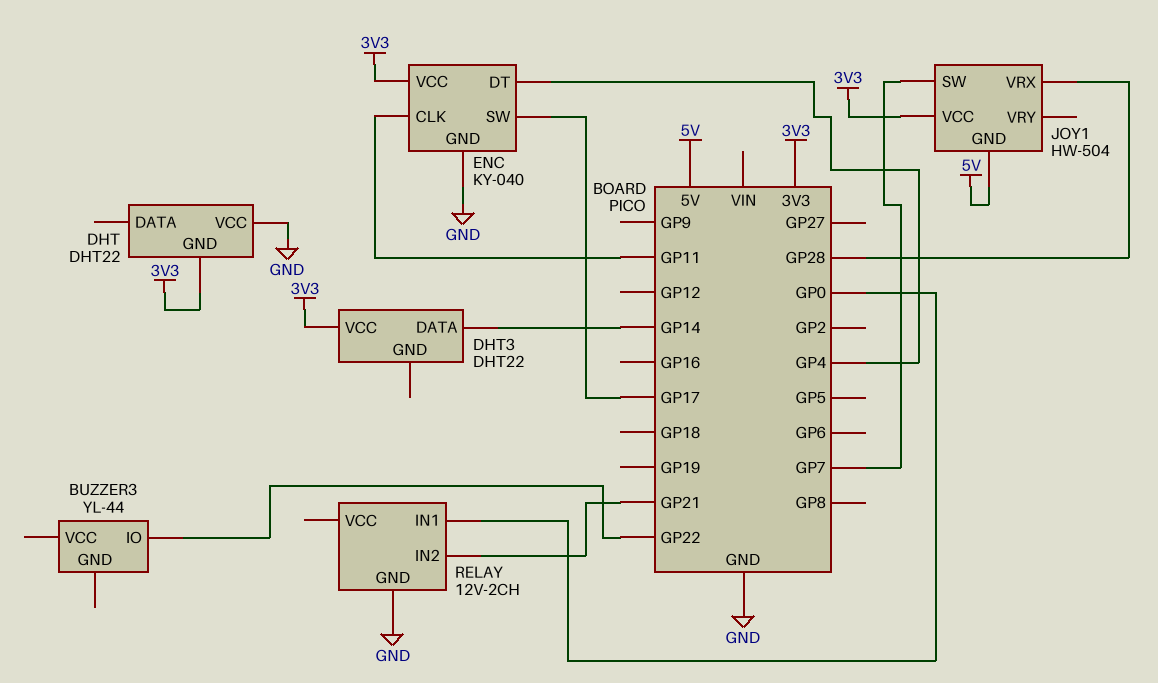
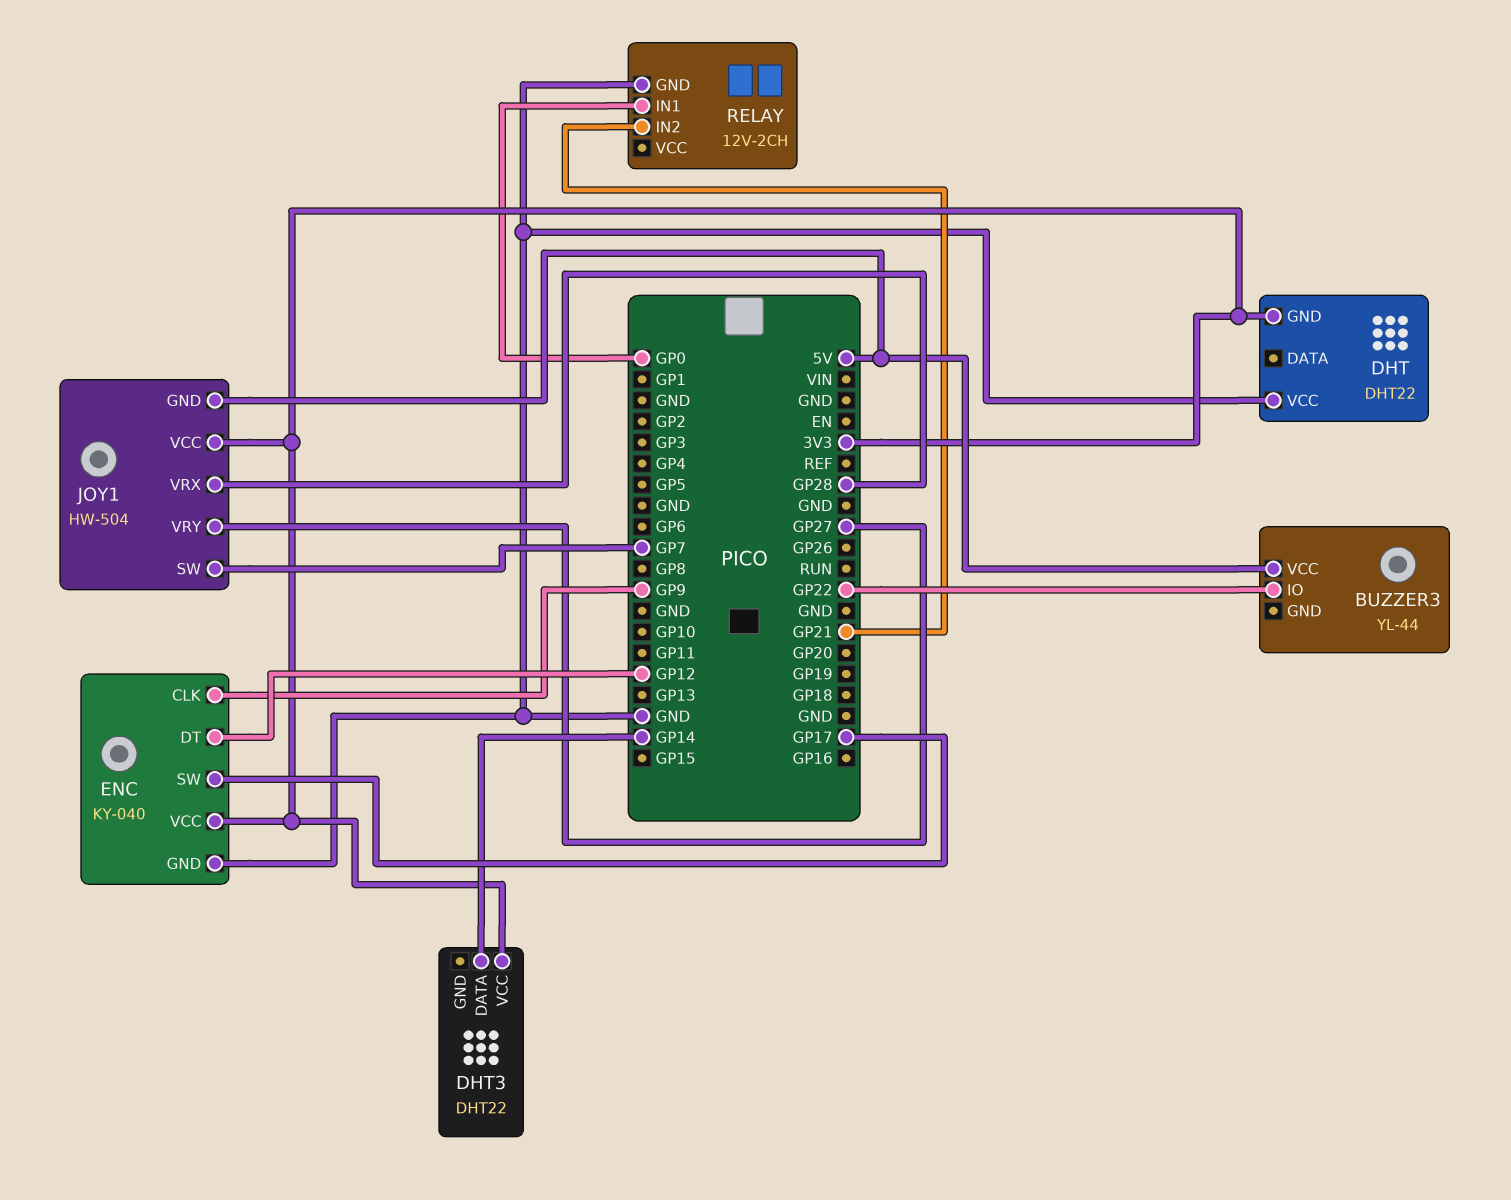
BUZZER3 pin VCC: none -> 5V
ENC pin CLK: GP11 -> GP9
ENC pin DT: GP4 -> GP12
JOY1 pin VRY: none -> GP27

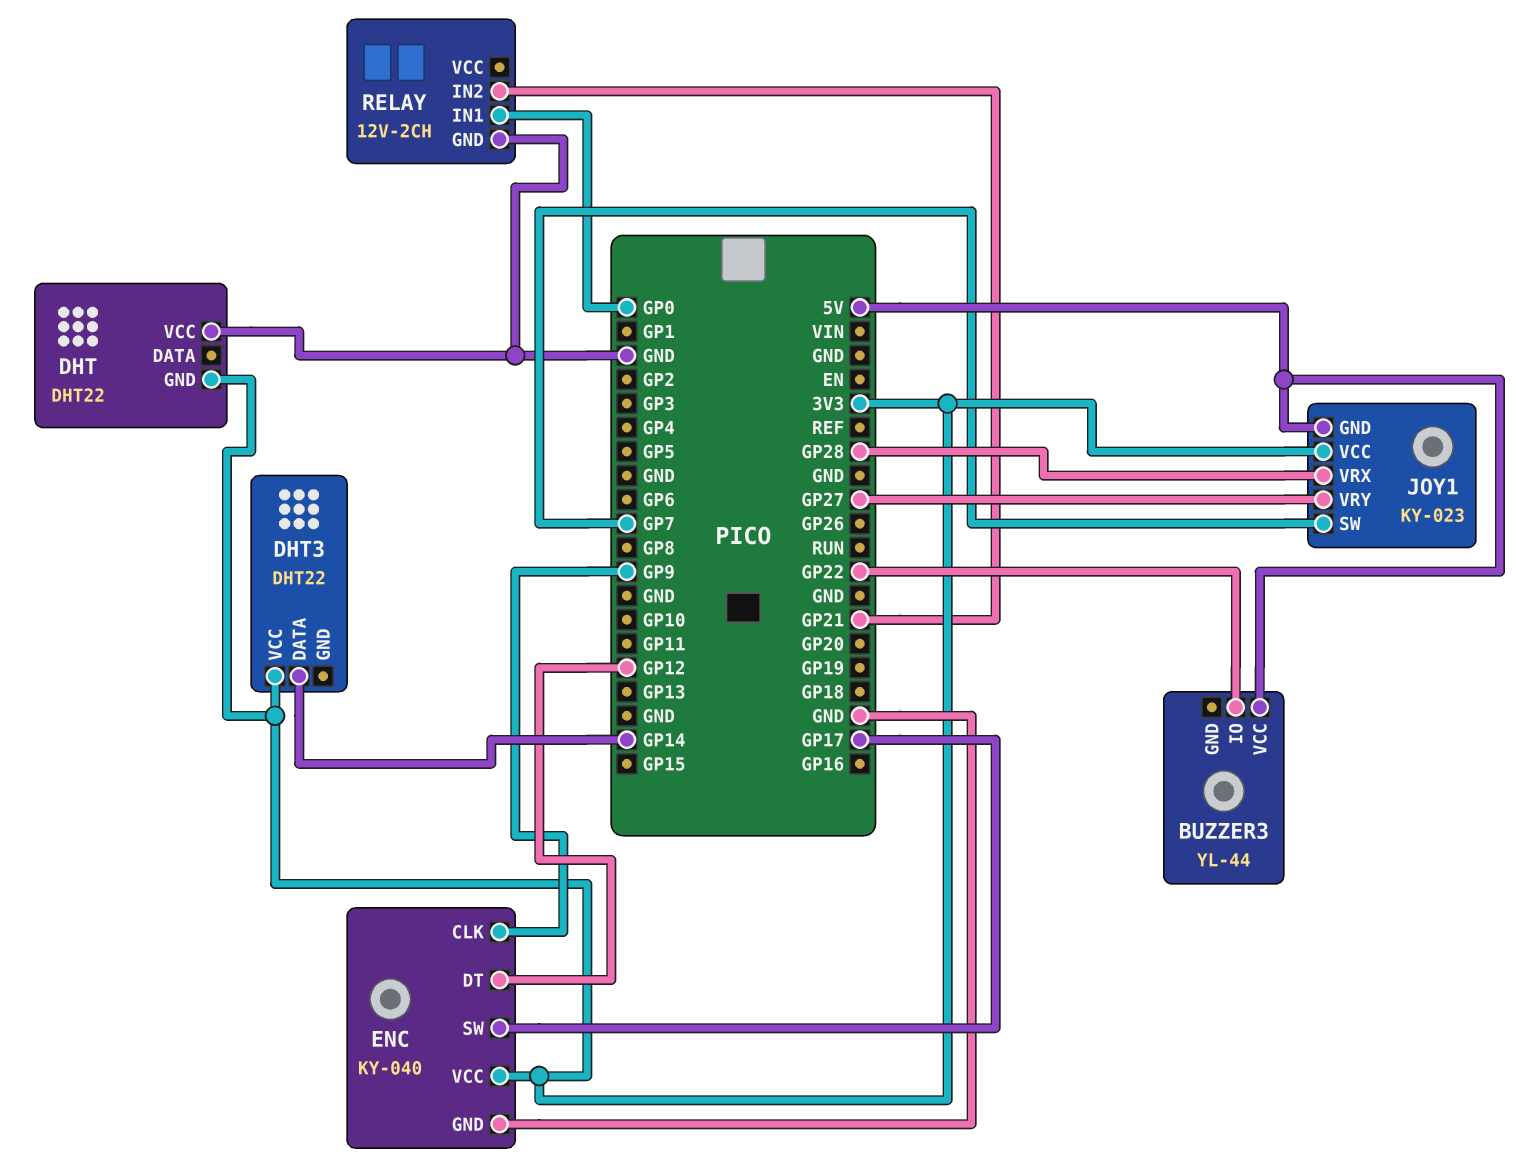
JOY1: HW-504 -> KY-023

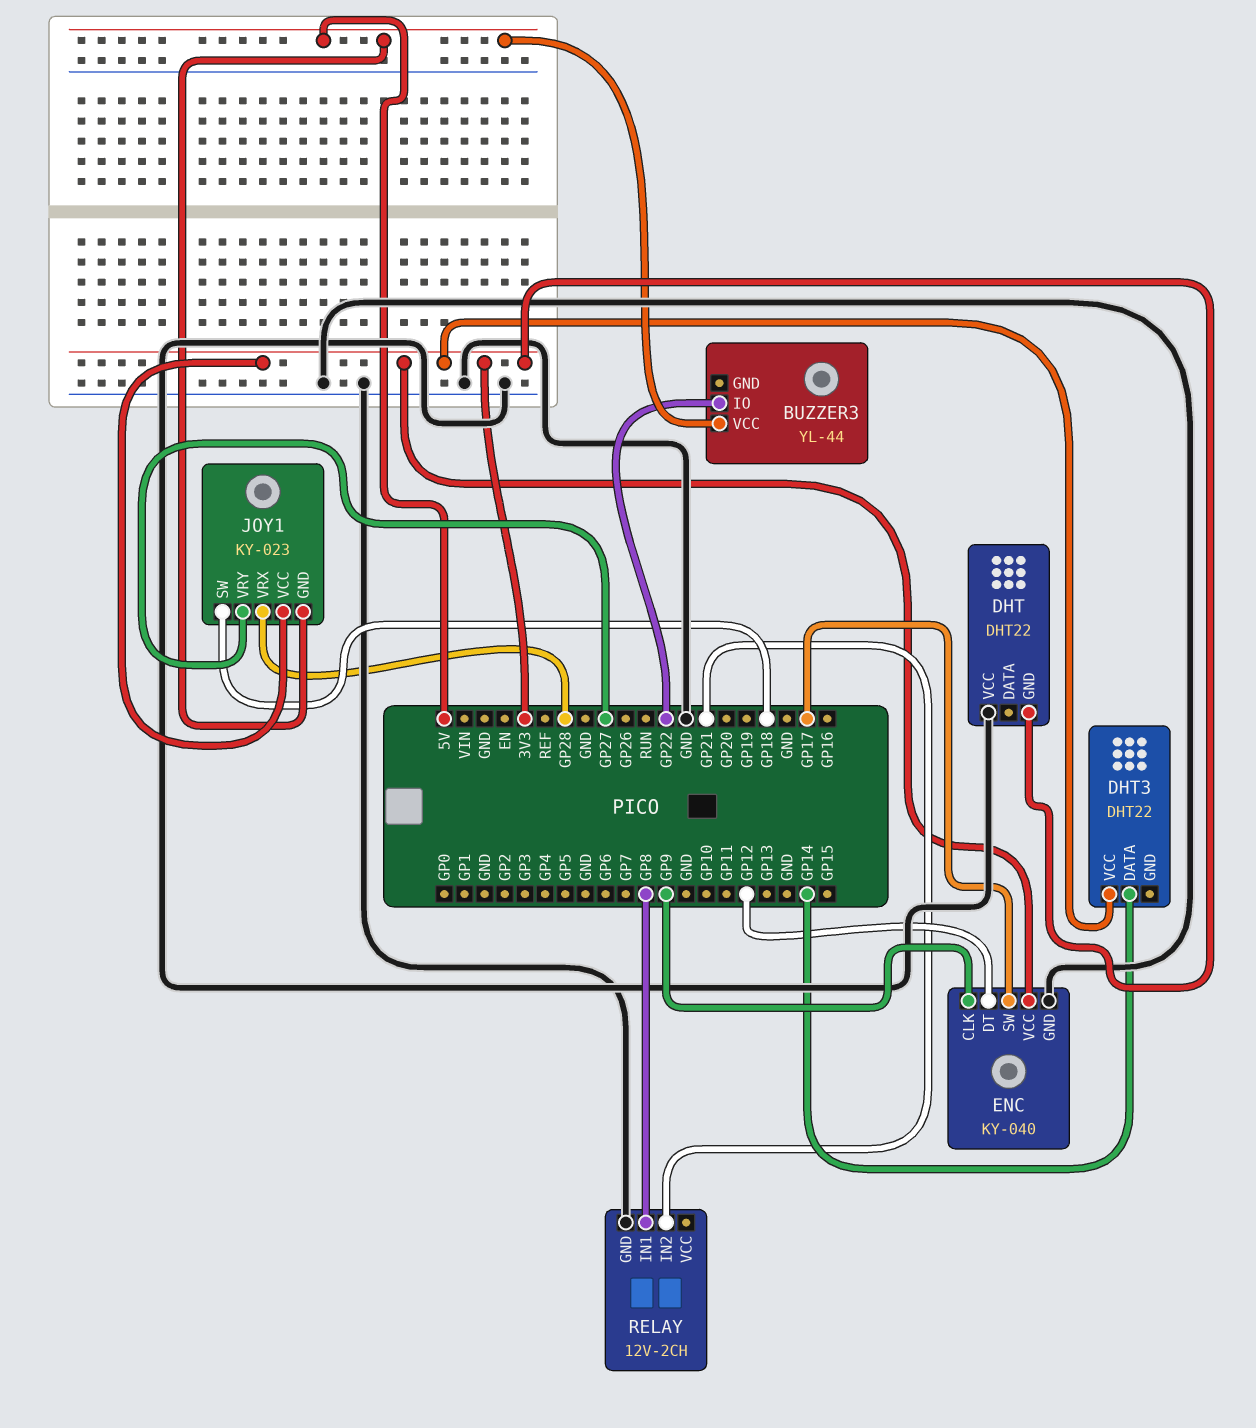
JOY1 pin SW: GP7 -> GP18
RELAY pin IN1: GP0 -> GP8

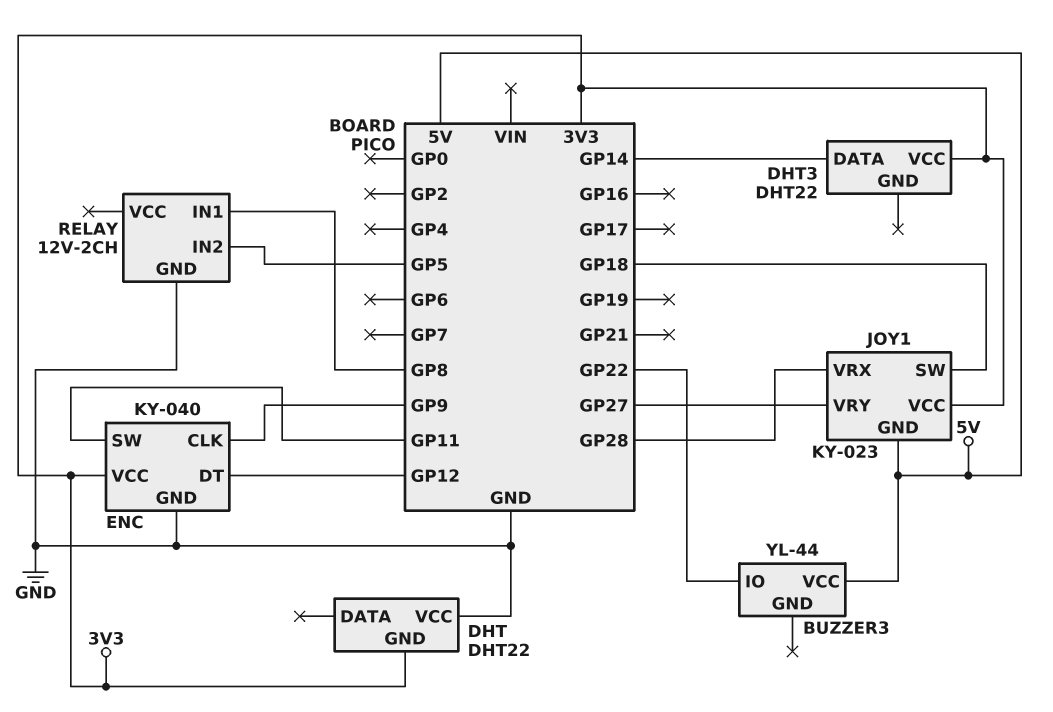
ENC pin SW: GP17 -> GP11
RELAY pin IN2: GP21 -> GP5

